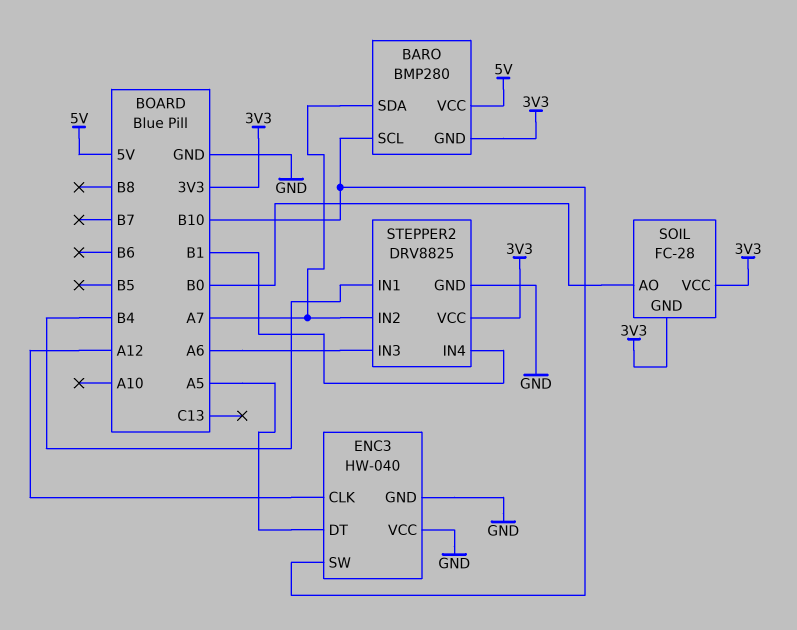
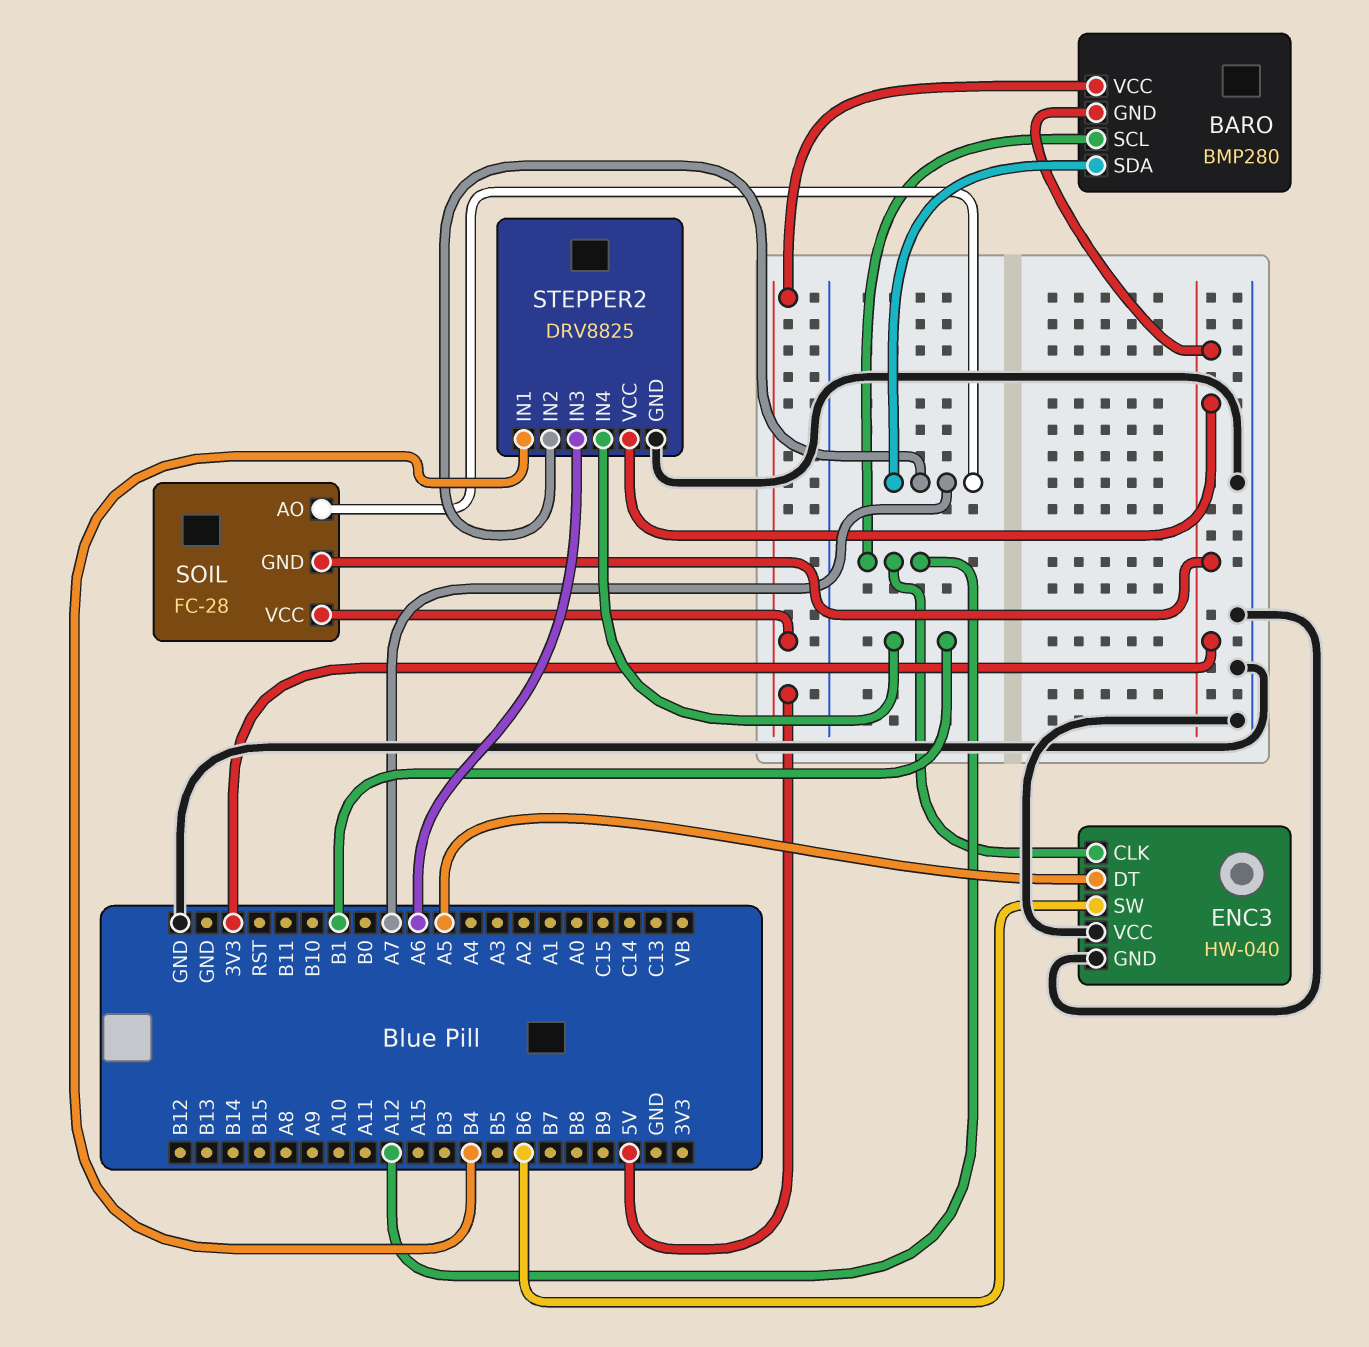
BARO pin SCL: B10 -> A12
ENC3 pin SW: B10 -> B6
SOIL pin AO: B0 -> A7
SOIL pin VCC: 3V3 -> 5V

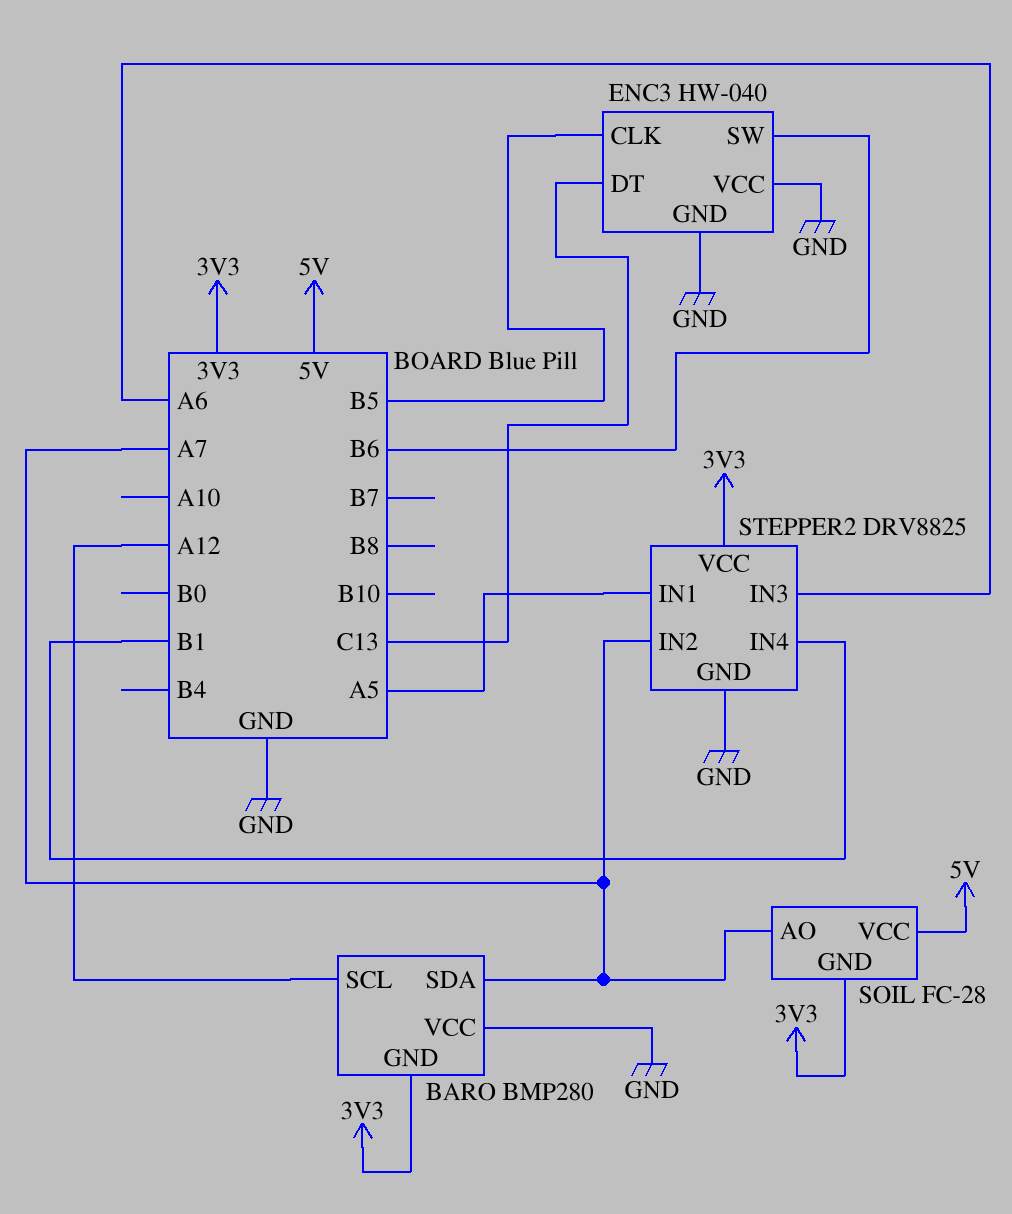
BARO pin VCC: 5V -> GND
ENC3 pin CLK: A12 -> B5
ENC3 pin DT: A5 -> C13
STEPPER2 pin IN1: B4 -> A5

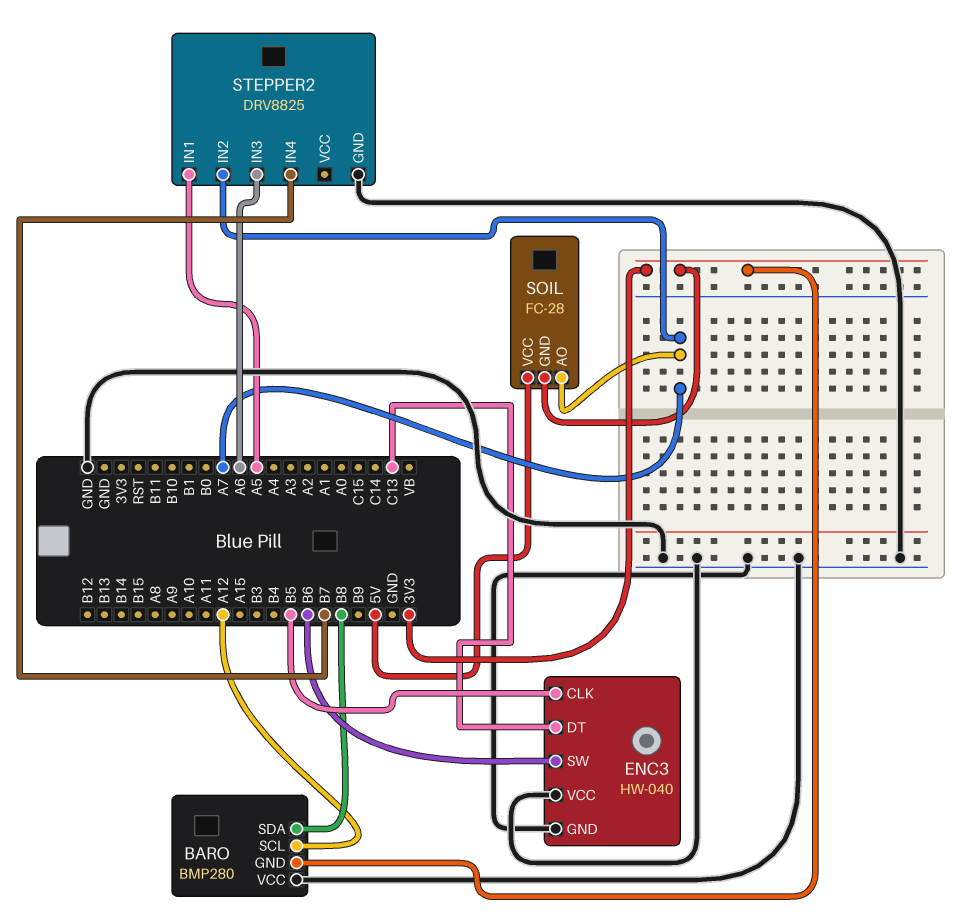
BARO pin SDA: A7 -> B8
STEPPER2 pin IN4: B1 -> B7
STEPPER2 pin VCC: 3V3 -> none

